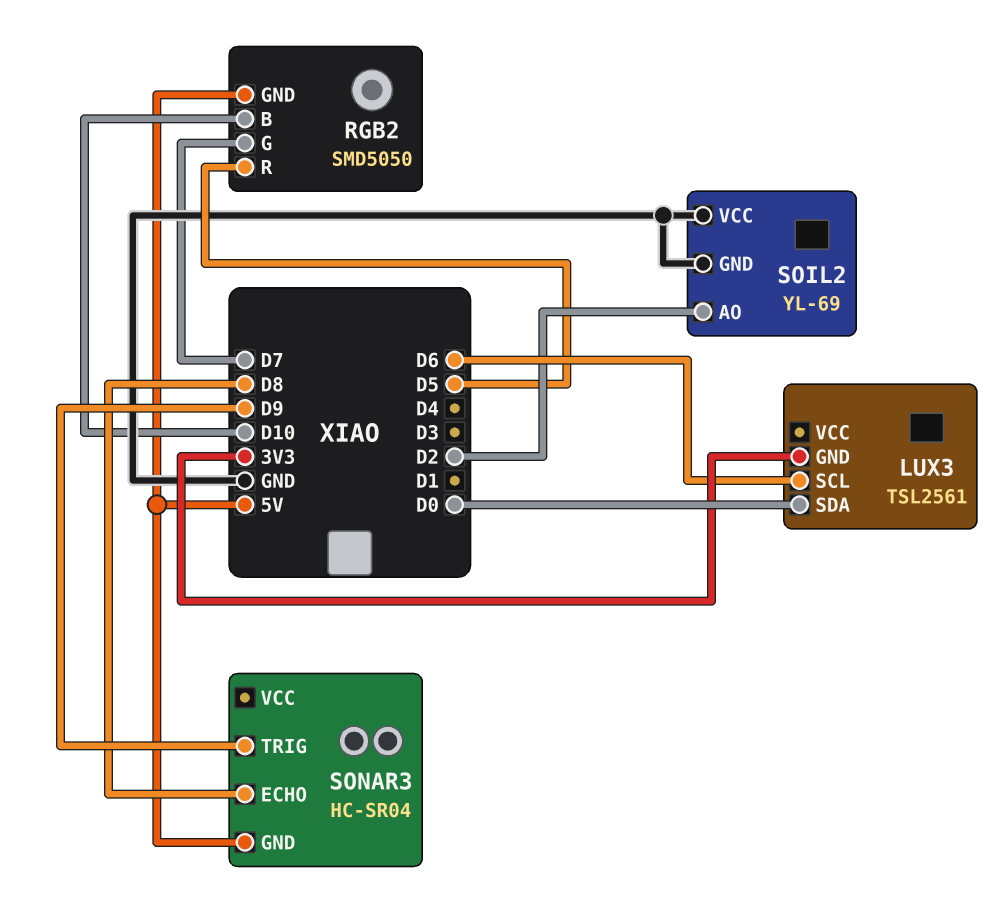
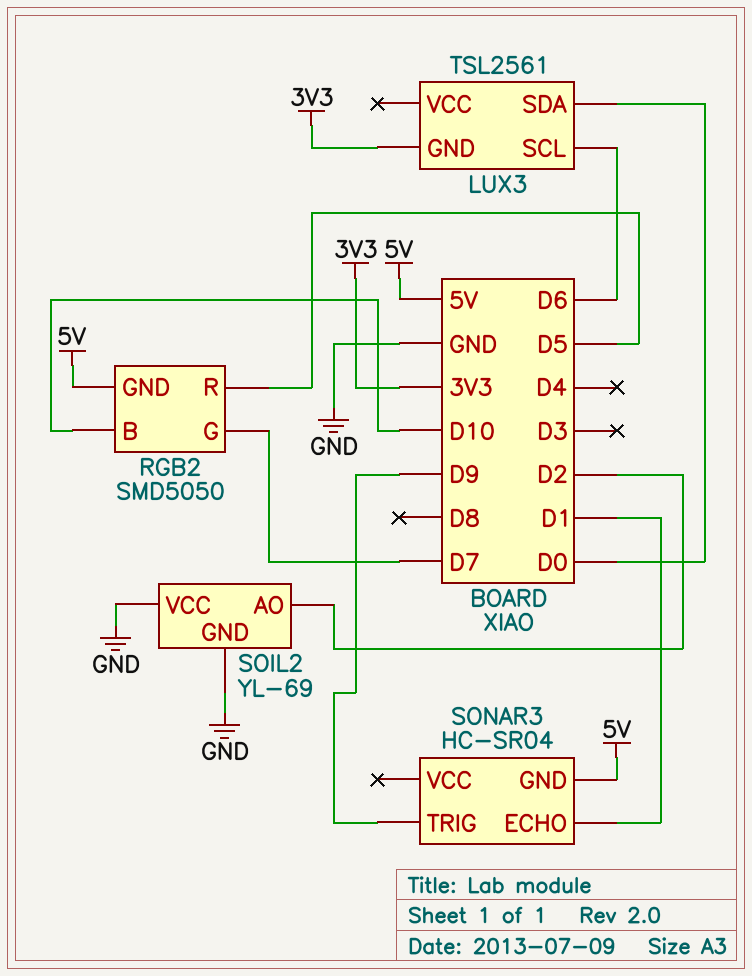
SONAR3 pin ECHO: D8 -> D1

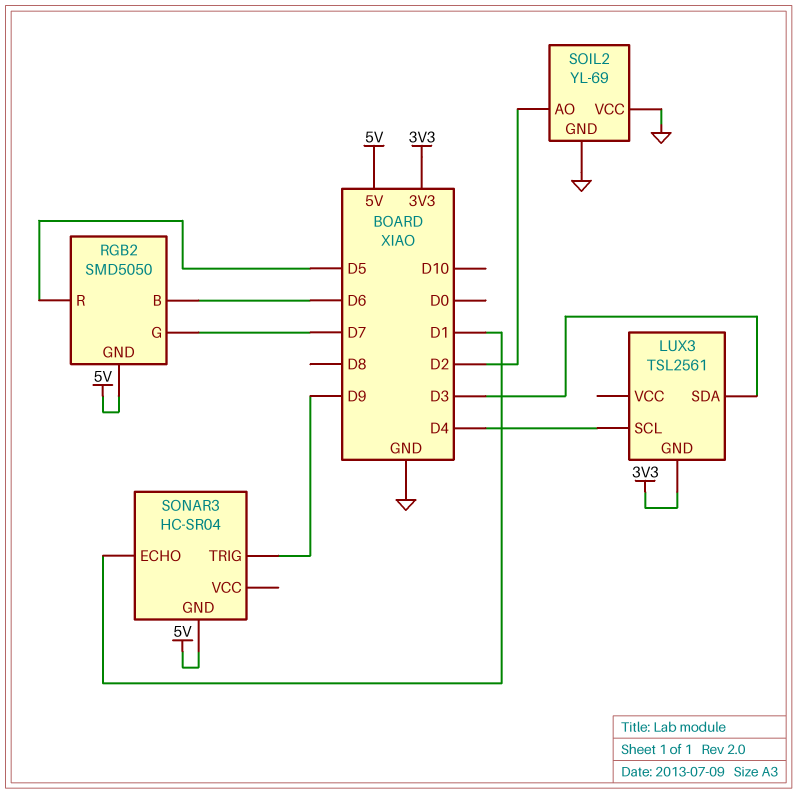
LUX3 pin SCL: D6 -> D4
LUX3 pin SDA: D0 -> D3
RGB2 pin B: D10 -> D6

